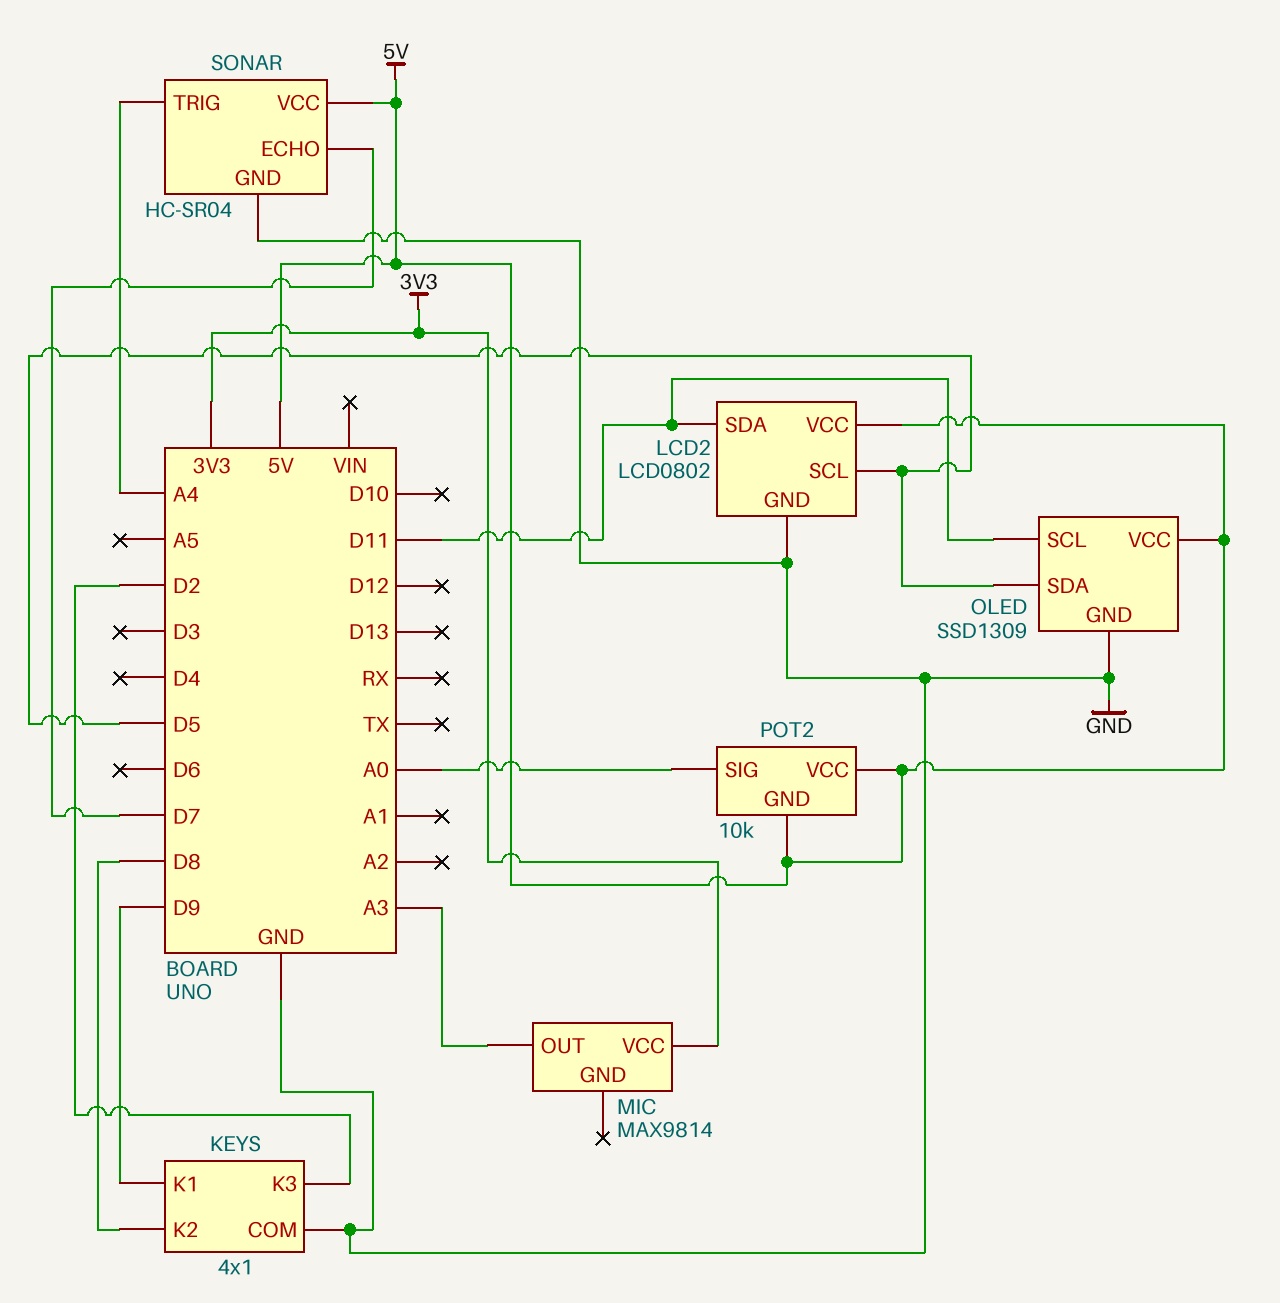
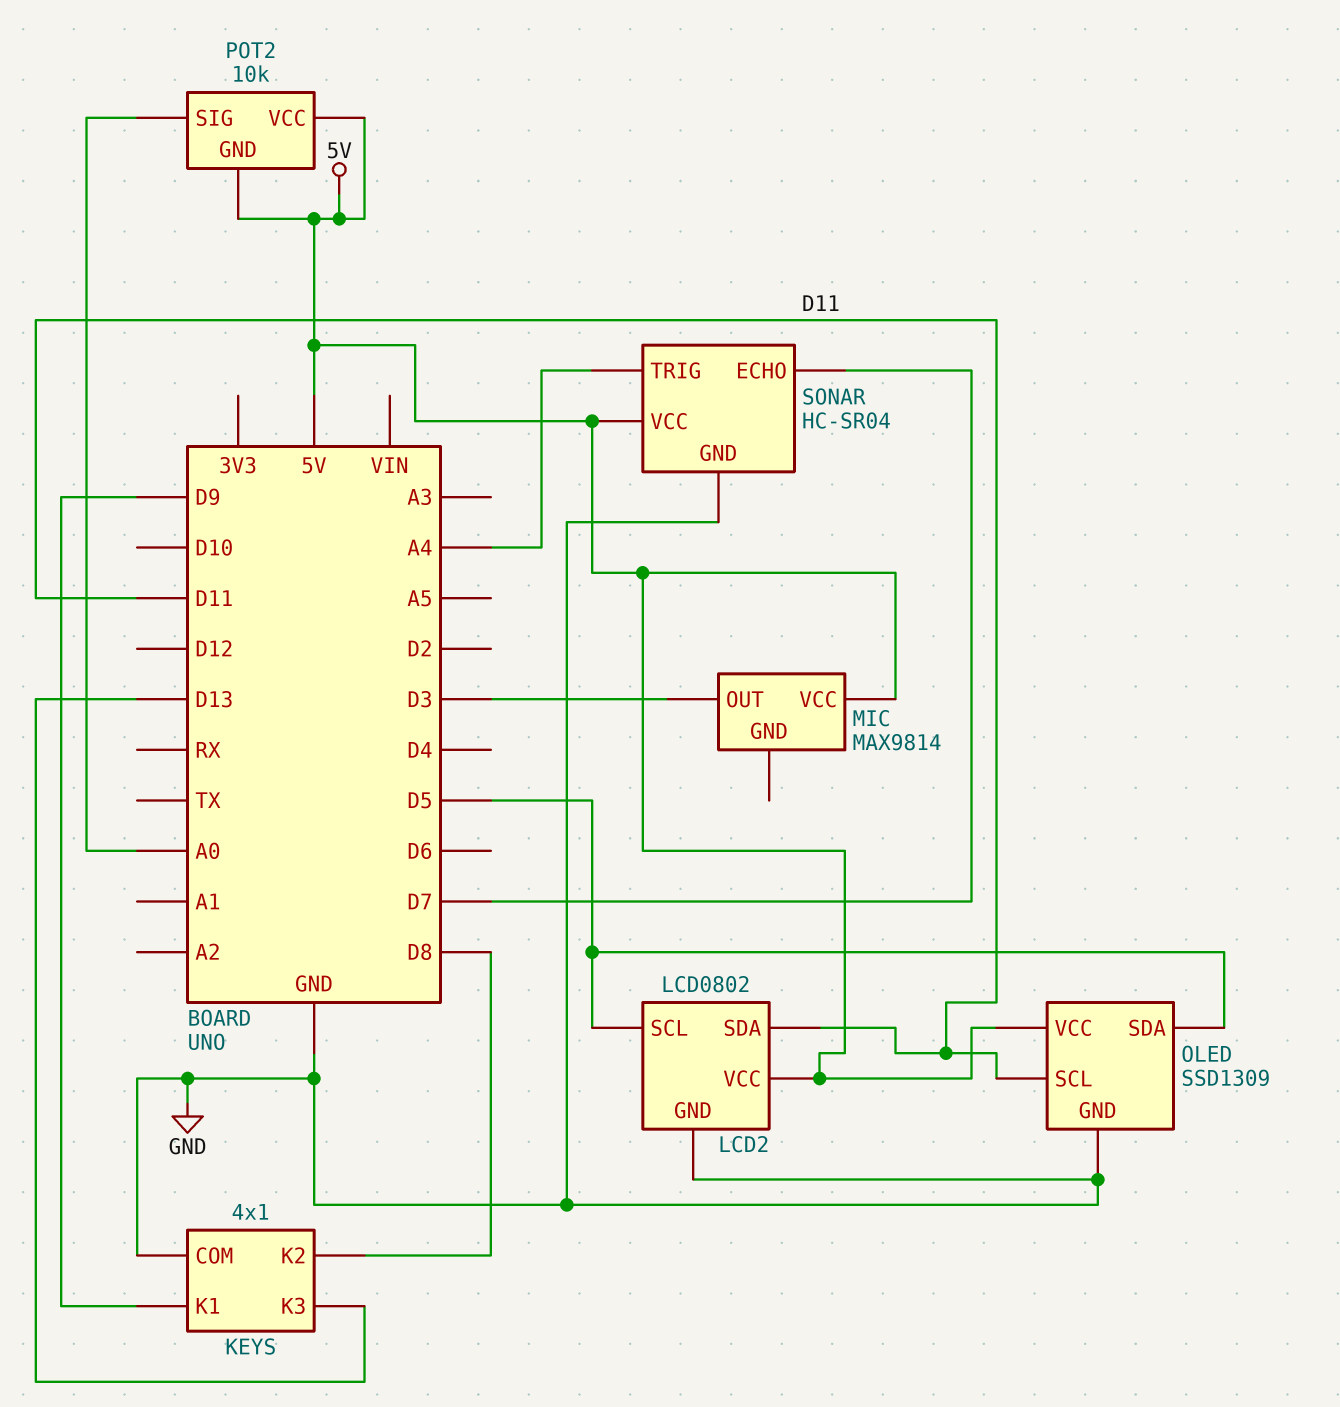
KEYS pin K3: D2 -> D13
MIC pin OUT: A3 -> D3
MIC pin VCC: 3V3 -> 5V

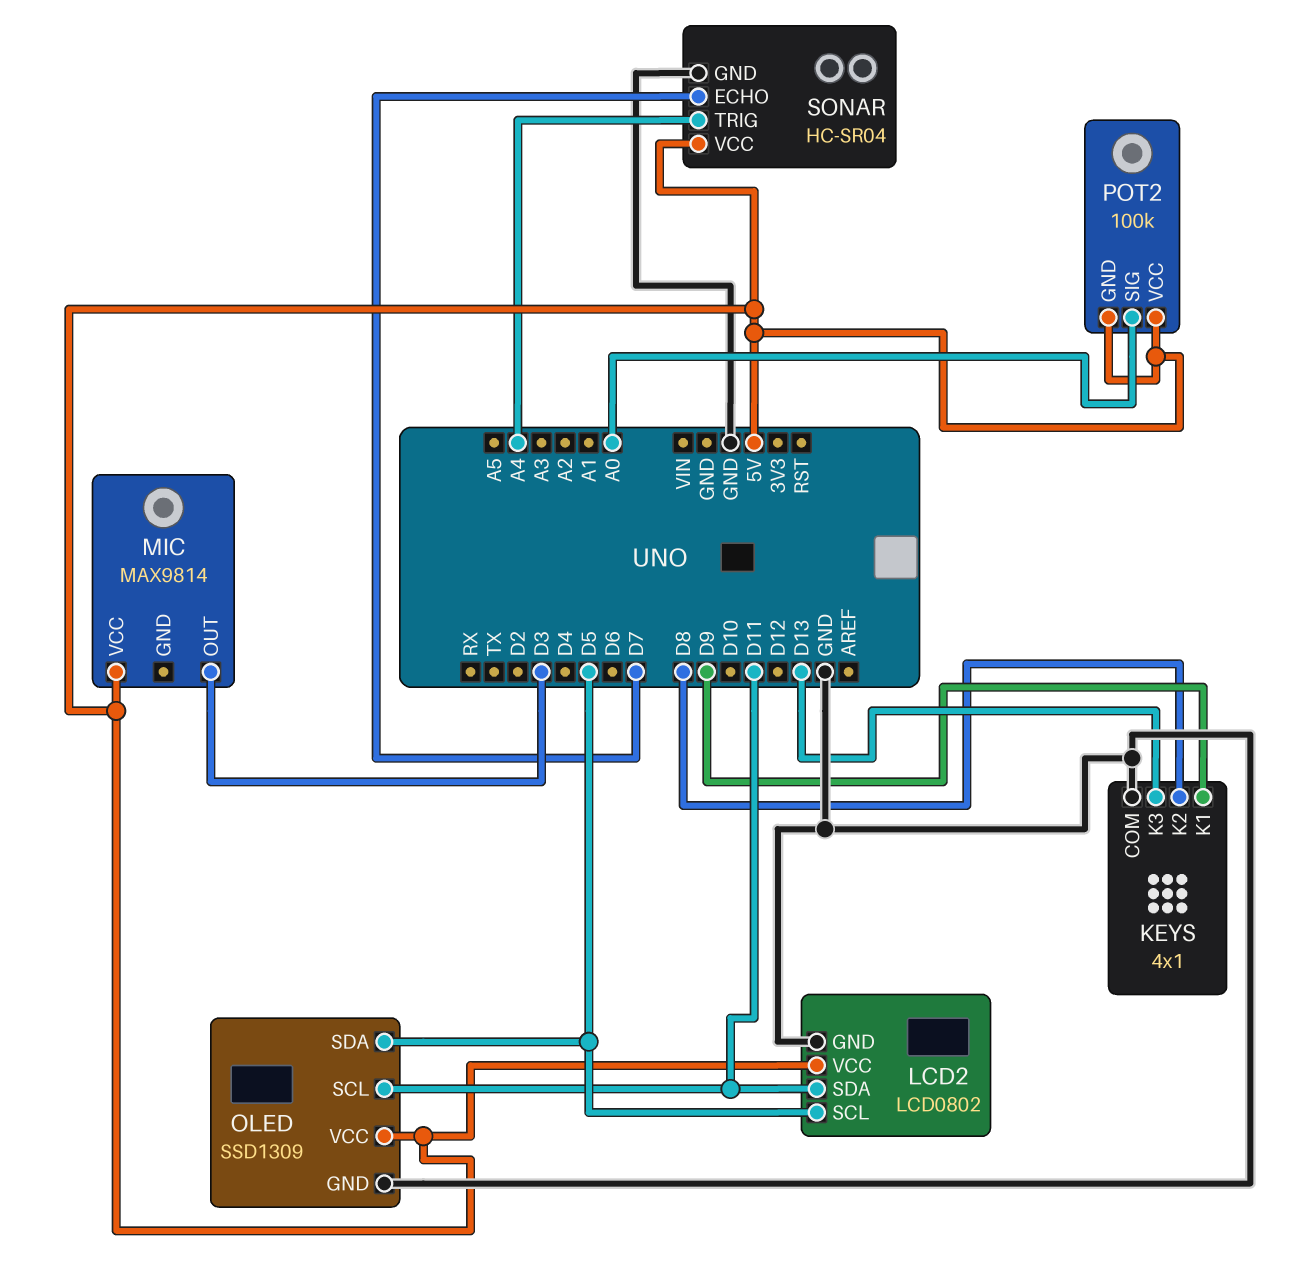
POT2: 10k -> 100k

